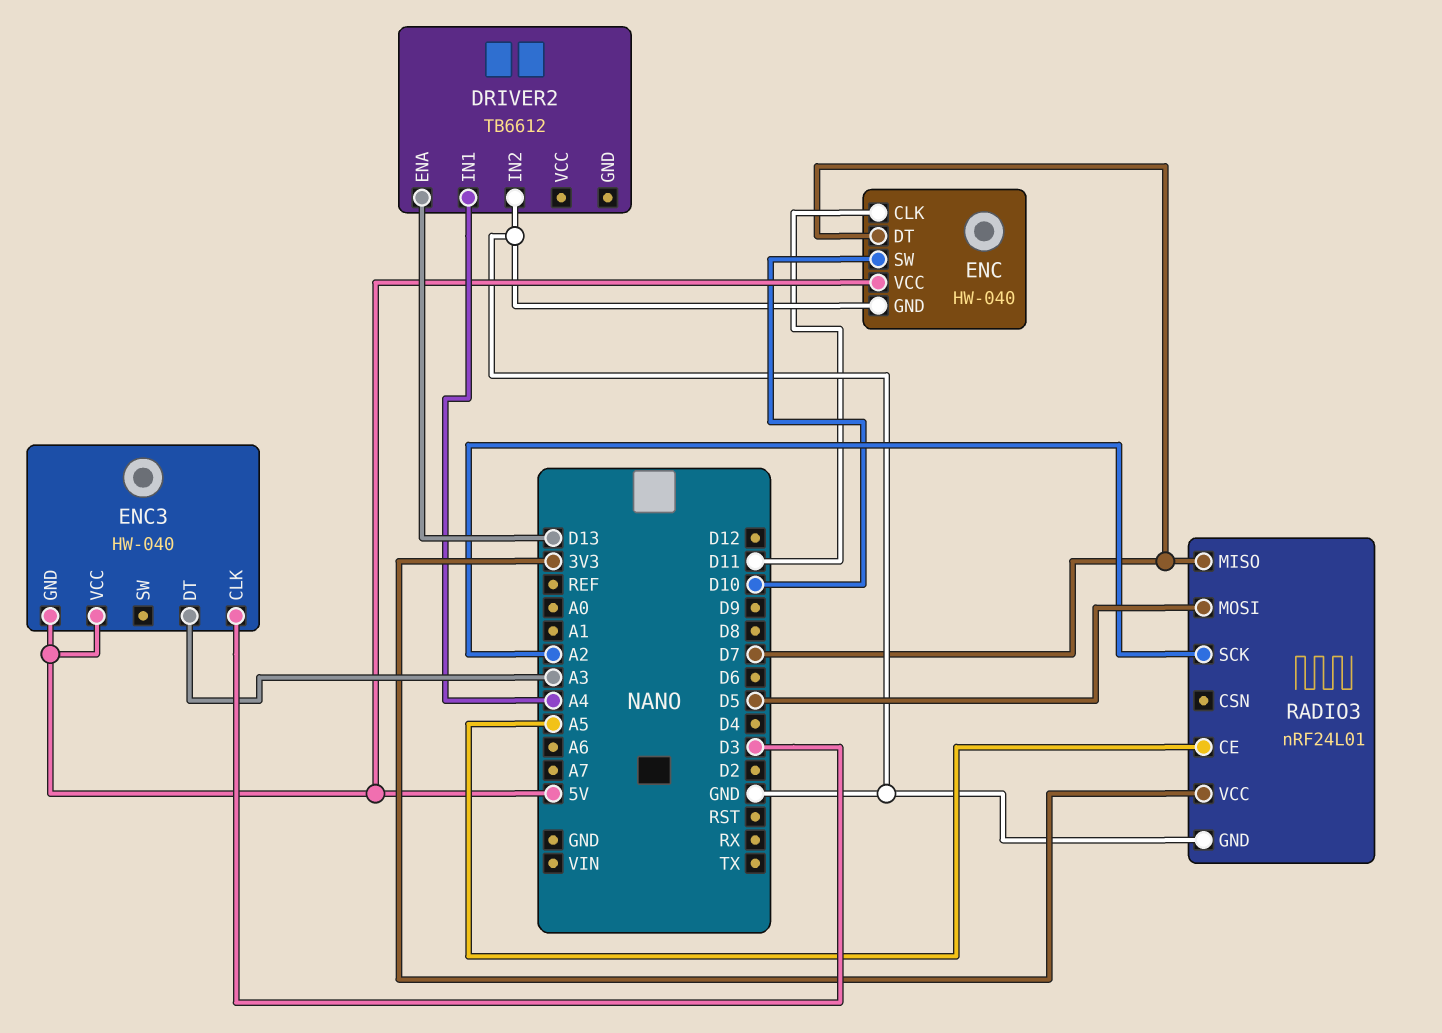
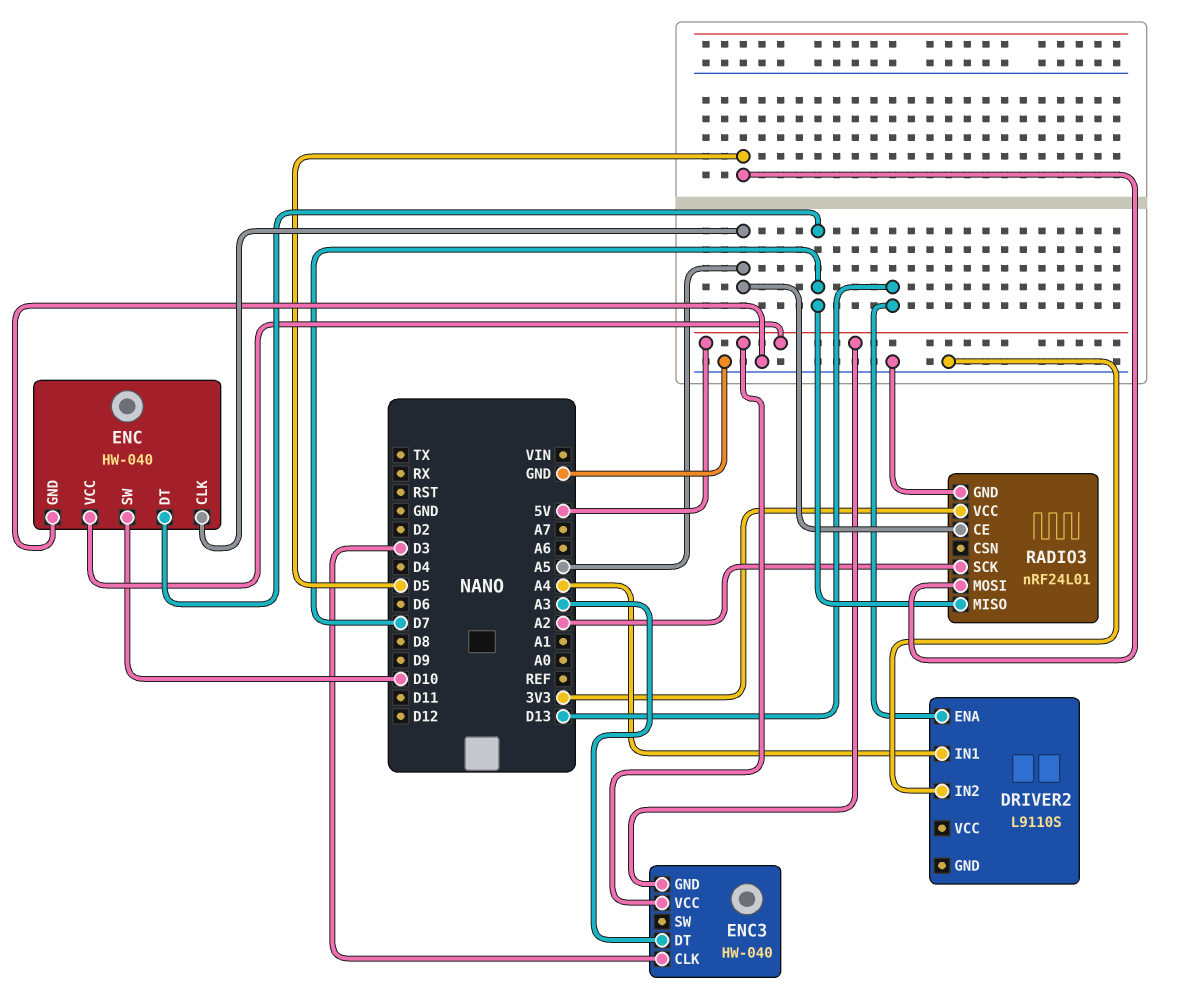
DRIVER2: TB6612 -> L9110S
ENC pin CLK: D11 -> A5

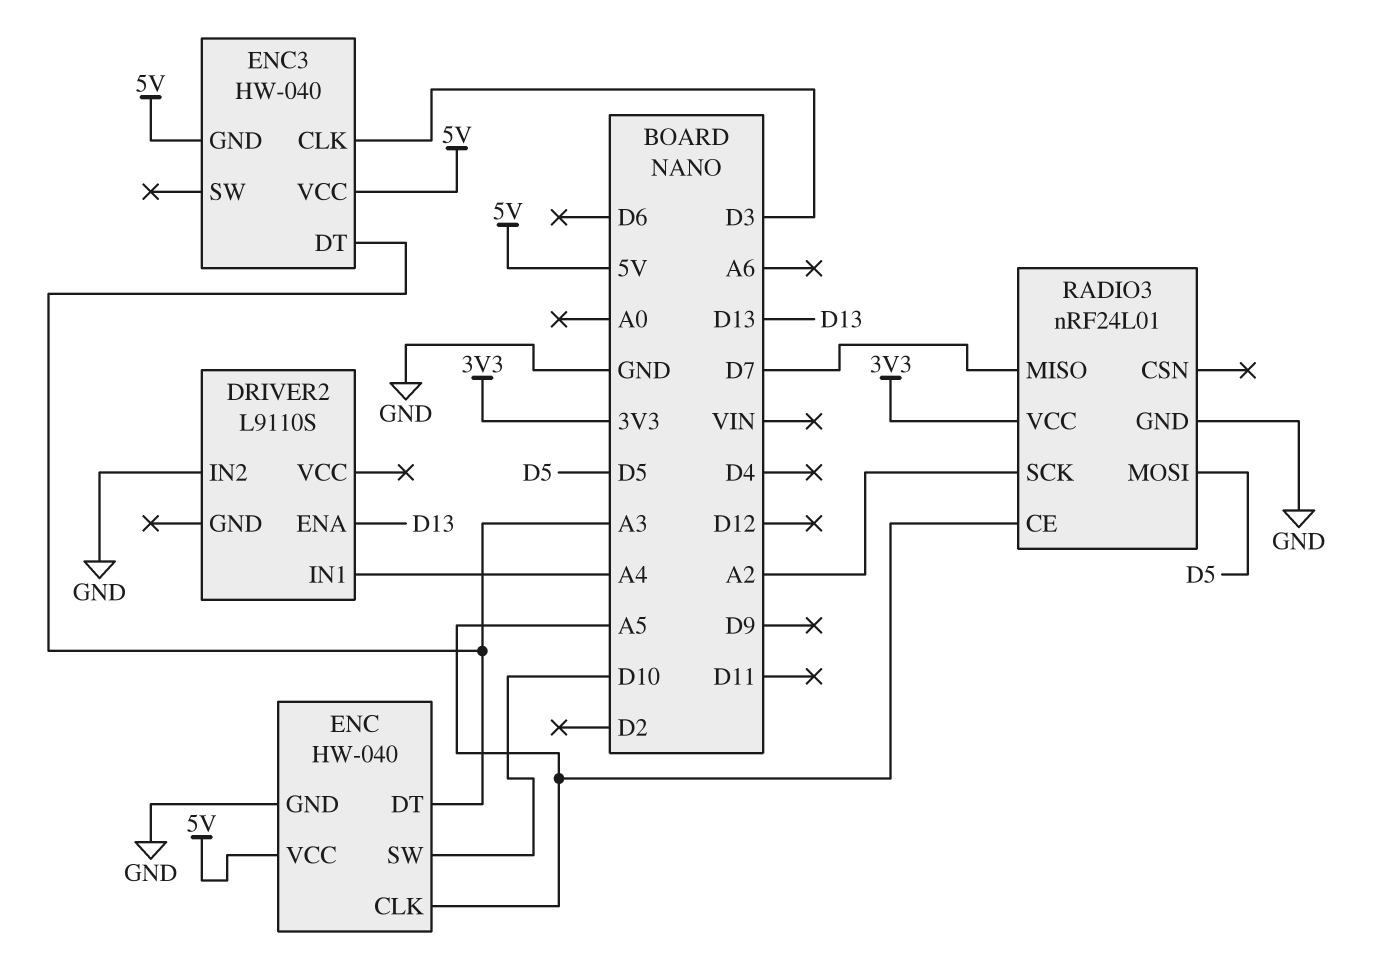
ENC pin DT: D7 -> A3

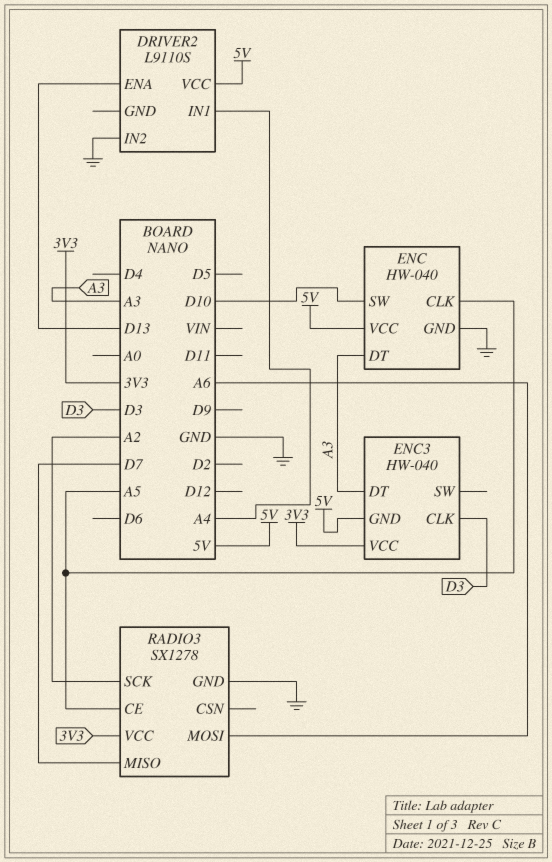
DRIVER2 pin VCC: none -> 5V
ENC3 pin VCC: 5V -> 3V3
RADIO3: nRF24L01 -> SX1278
RADIO3 pin MOSI: D5 -> A6

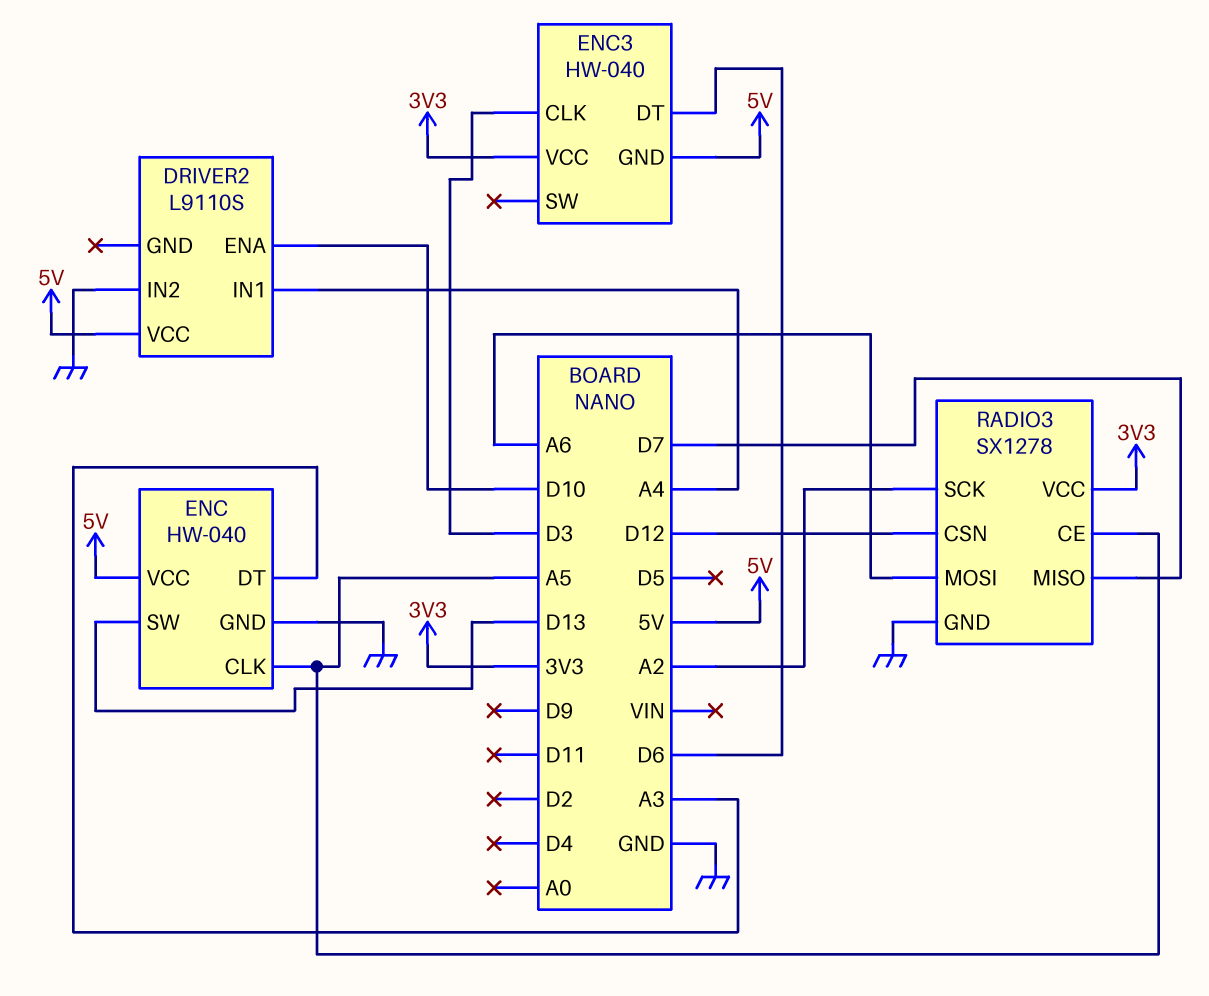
DRIVER2 pin ENA: D13 -> D10
ENC pin SW: D10 -> D13
ENC3 pin DT: A3 -> D6
RADIO3 pin CSN: none -> D12

